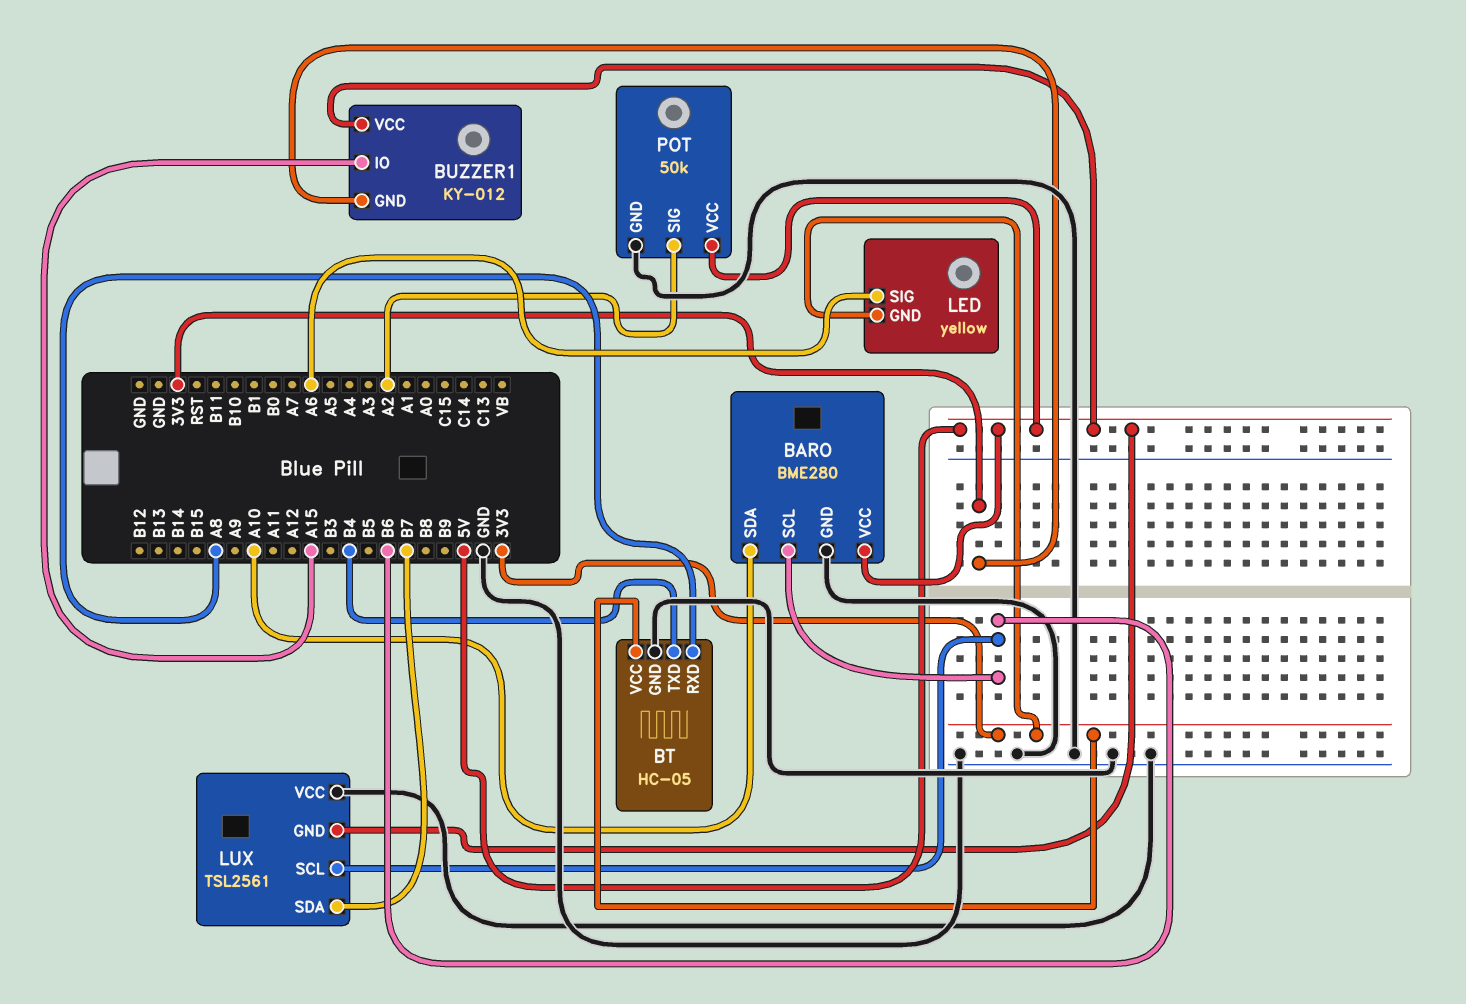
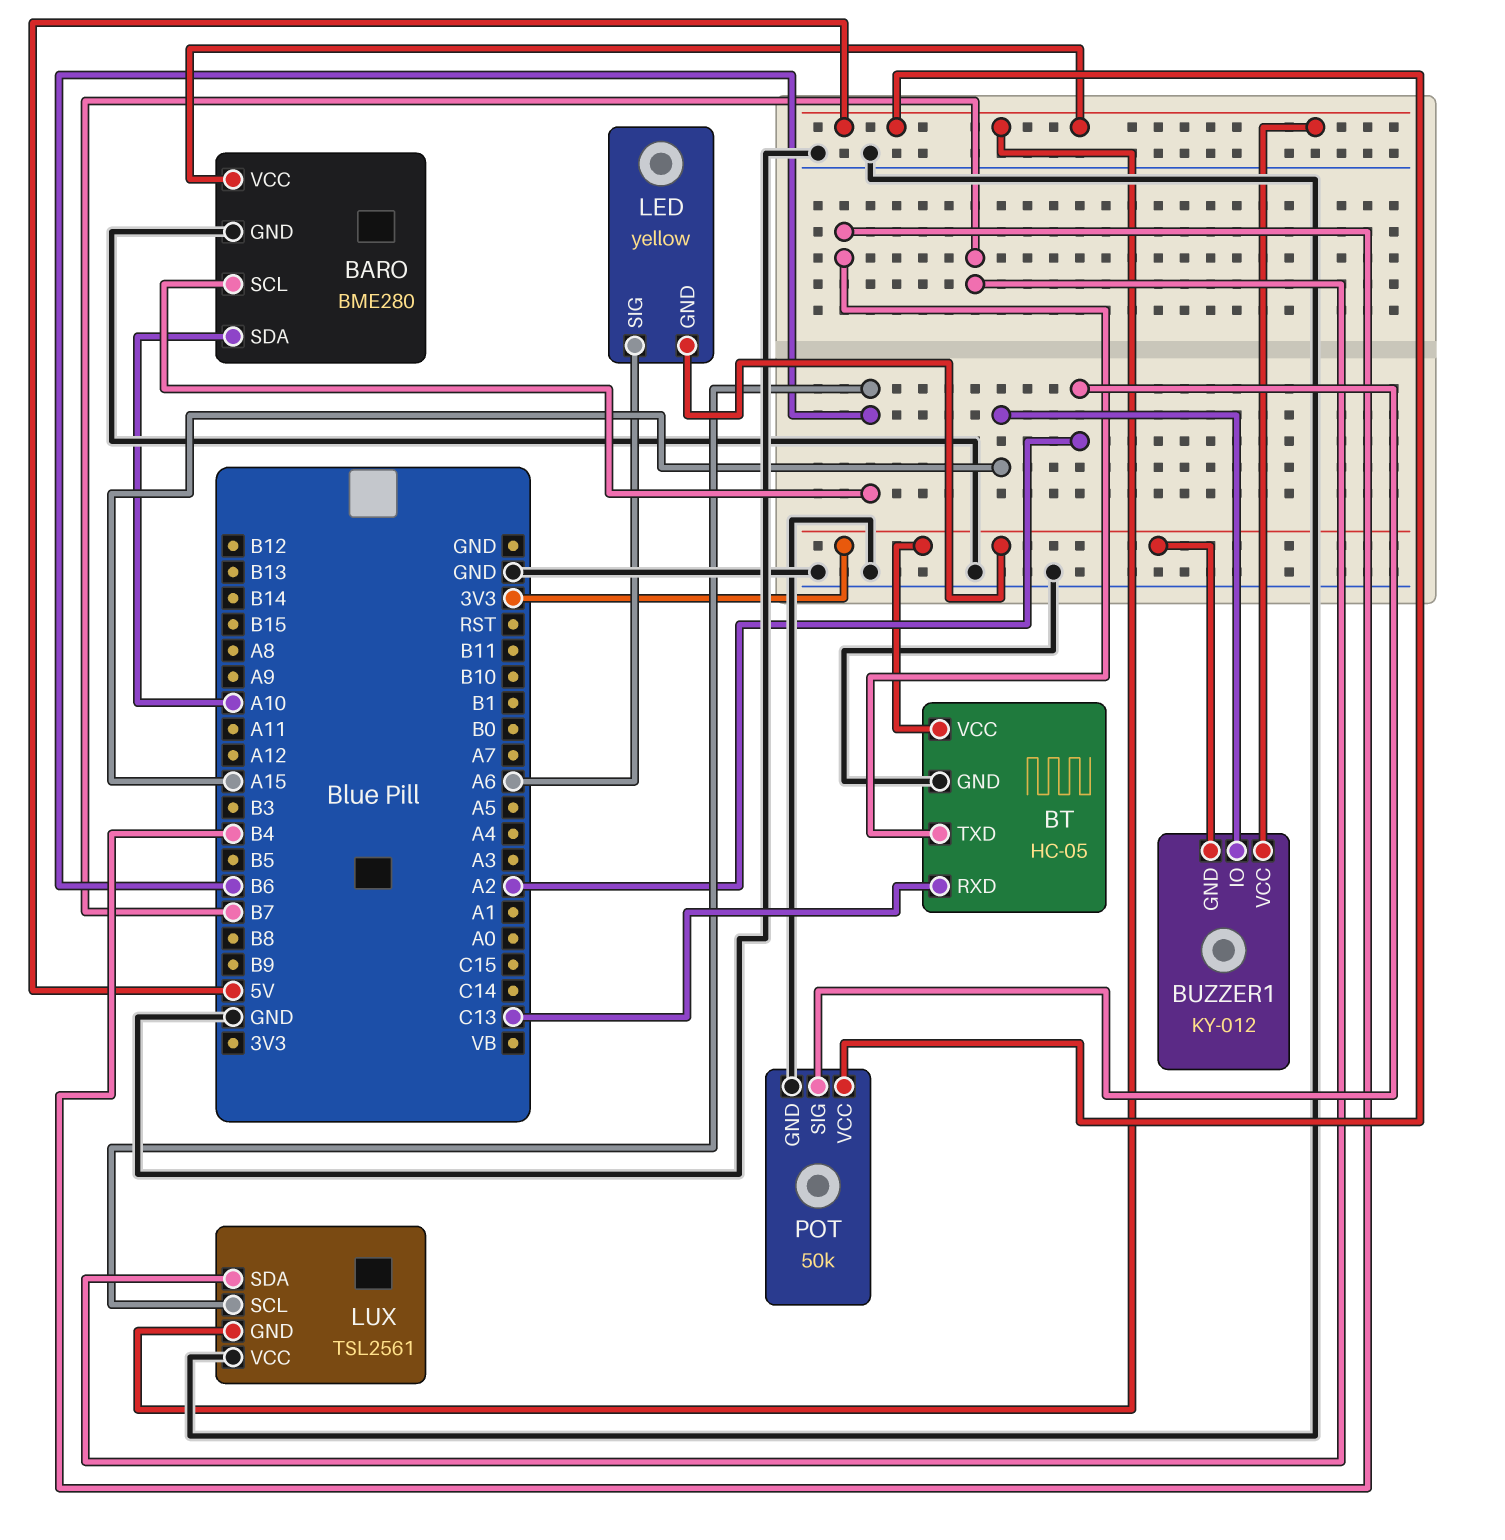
BT pin RXD: A8 -> C13

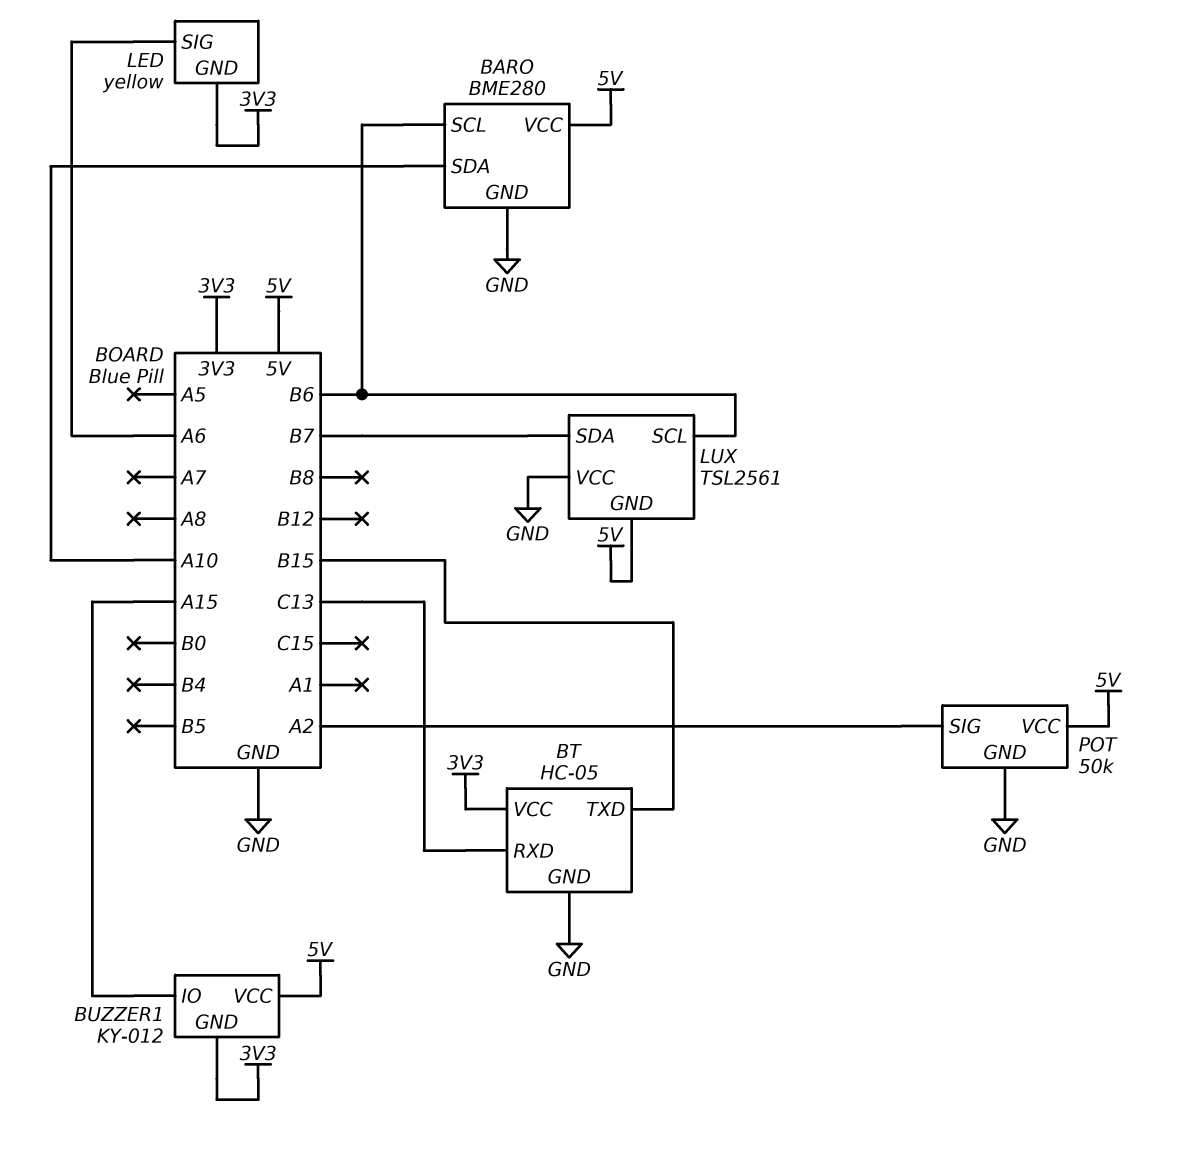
BT pin TXD: B4 -> B15

